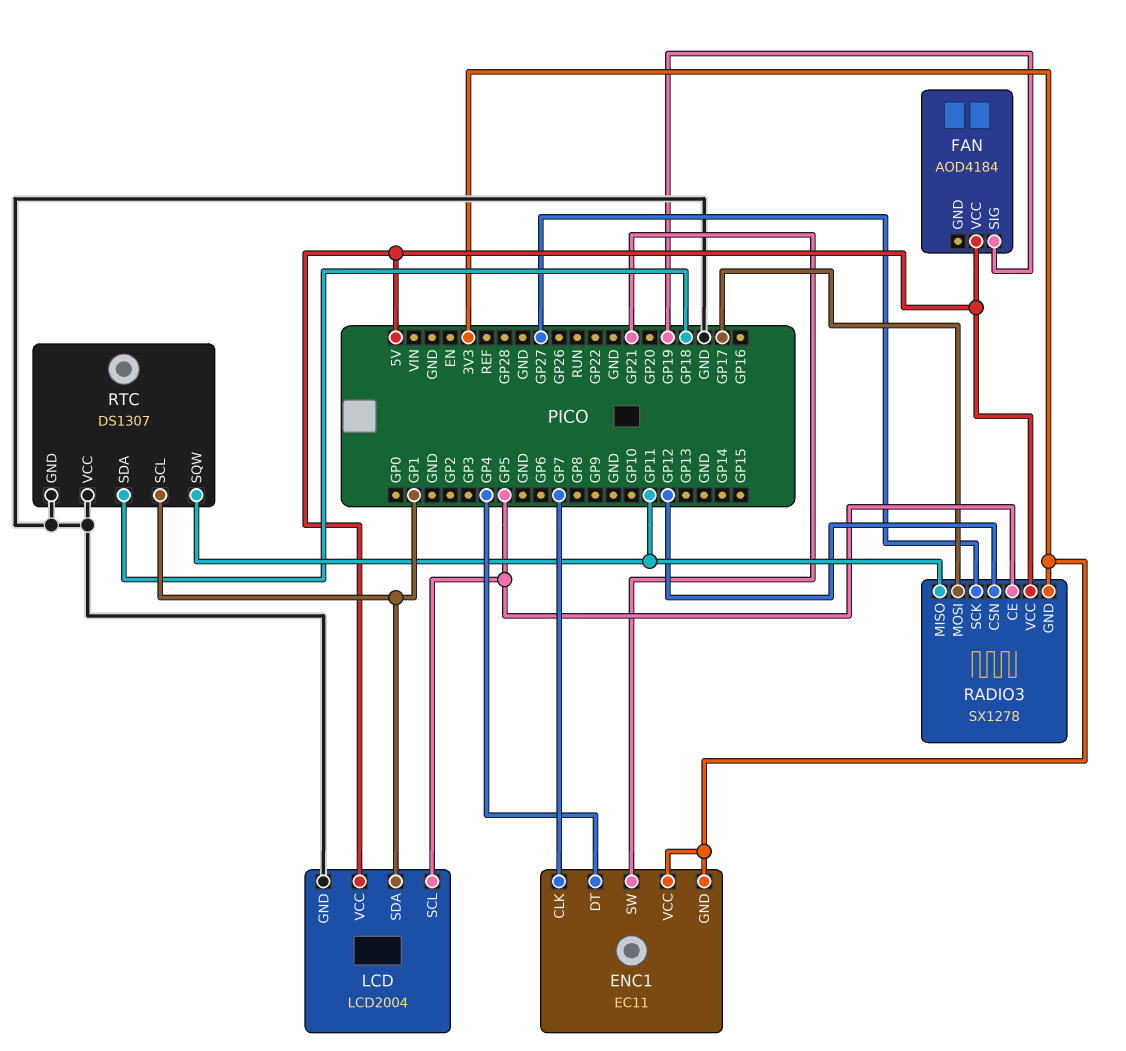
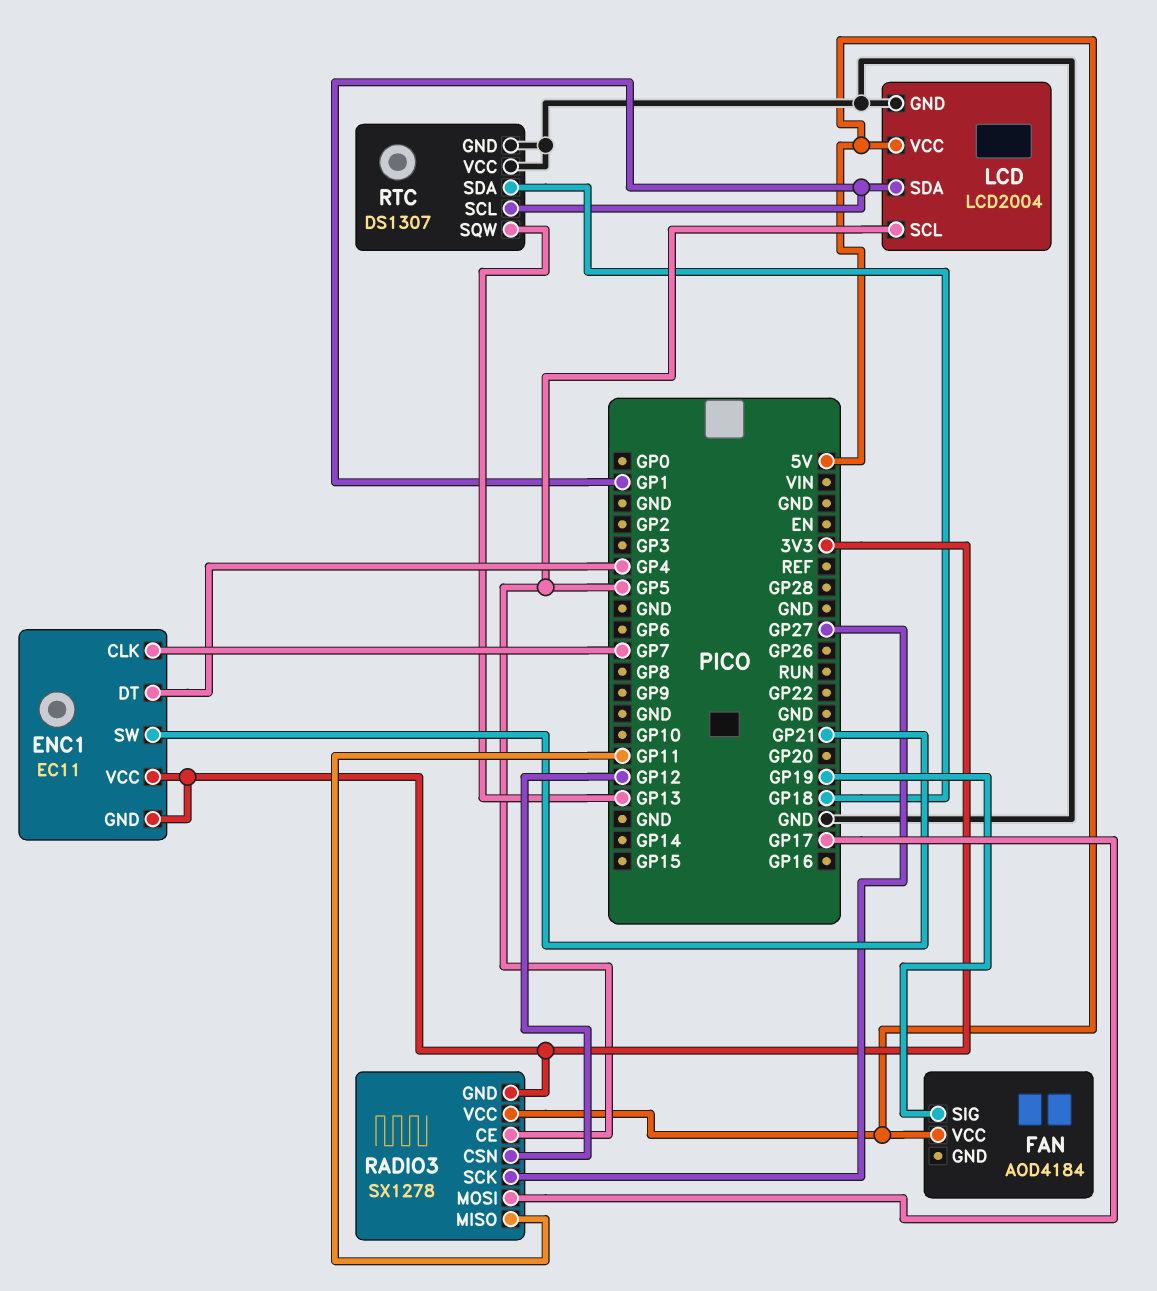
RTC pin SQW: GP11 -> GP13

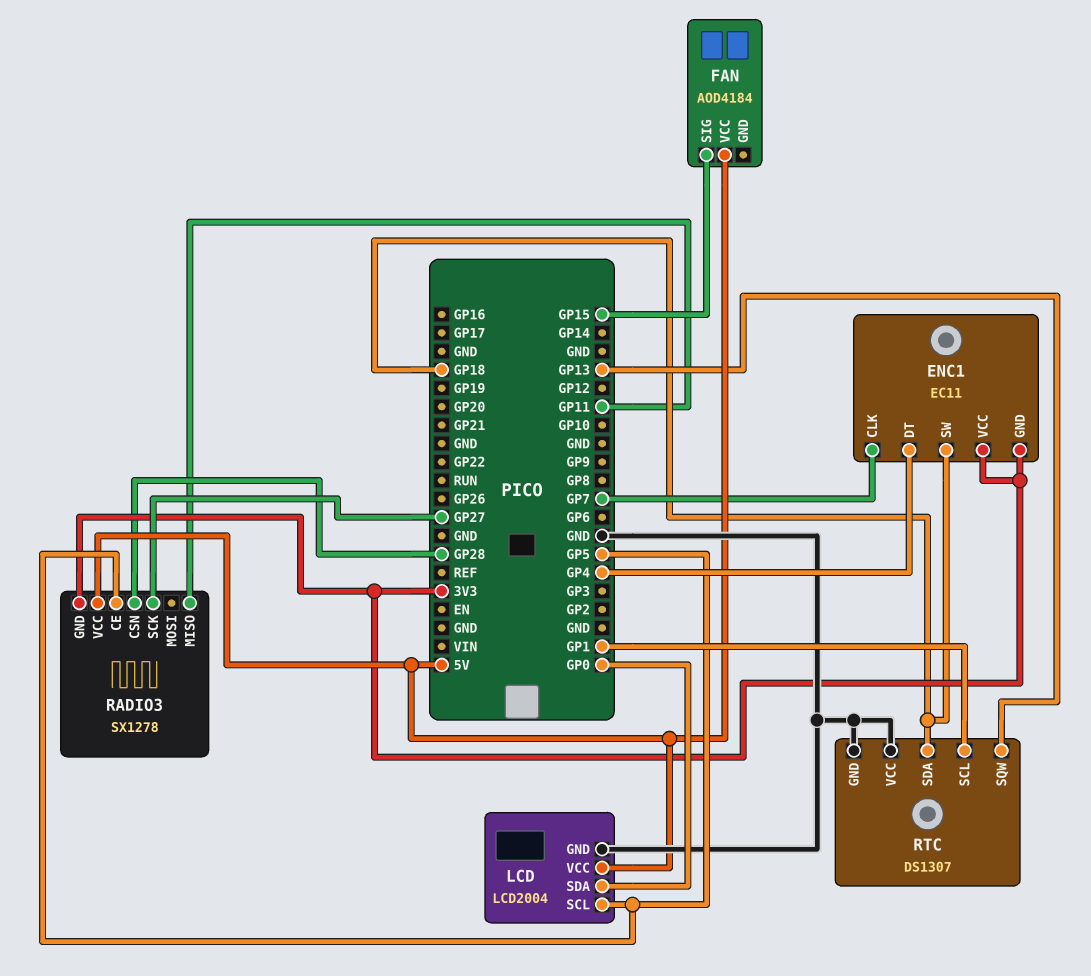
ENC1 pin SW: GP21 -> GP18
FAN pin SIG: GP19 -> GP15
LCD pin SDA: GP1 -> GP0
RADIO3 pin CSN: GP12 -> GP28
RADIO3 pin MOSI: GP17 -> none

